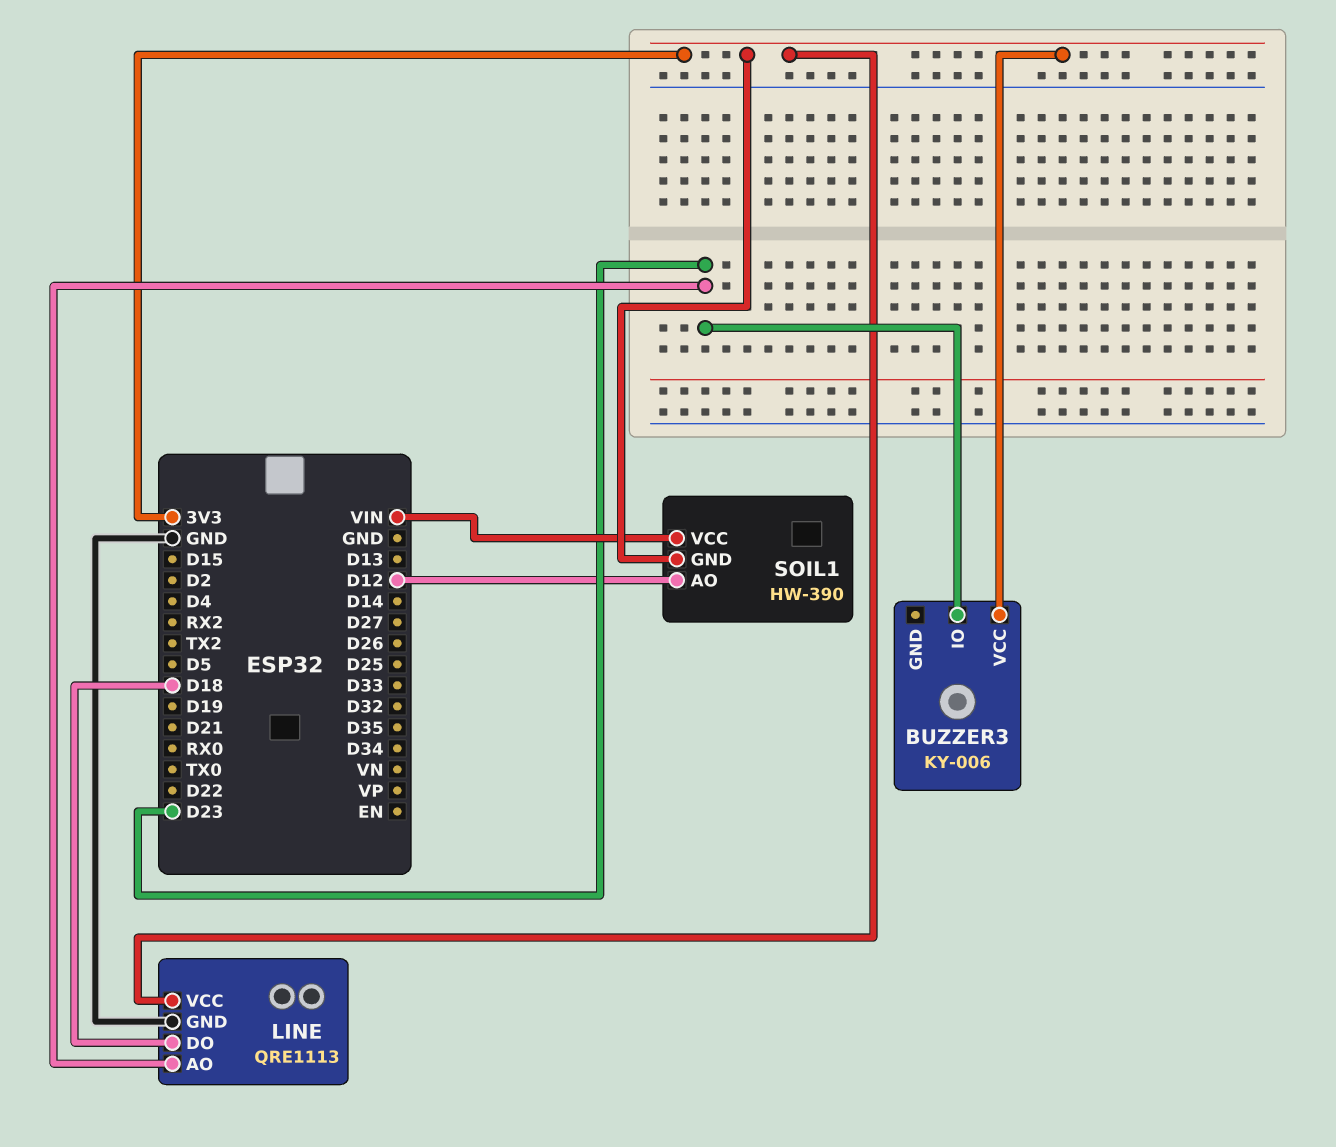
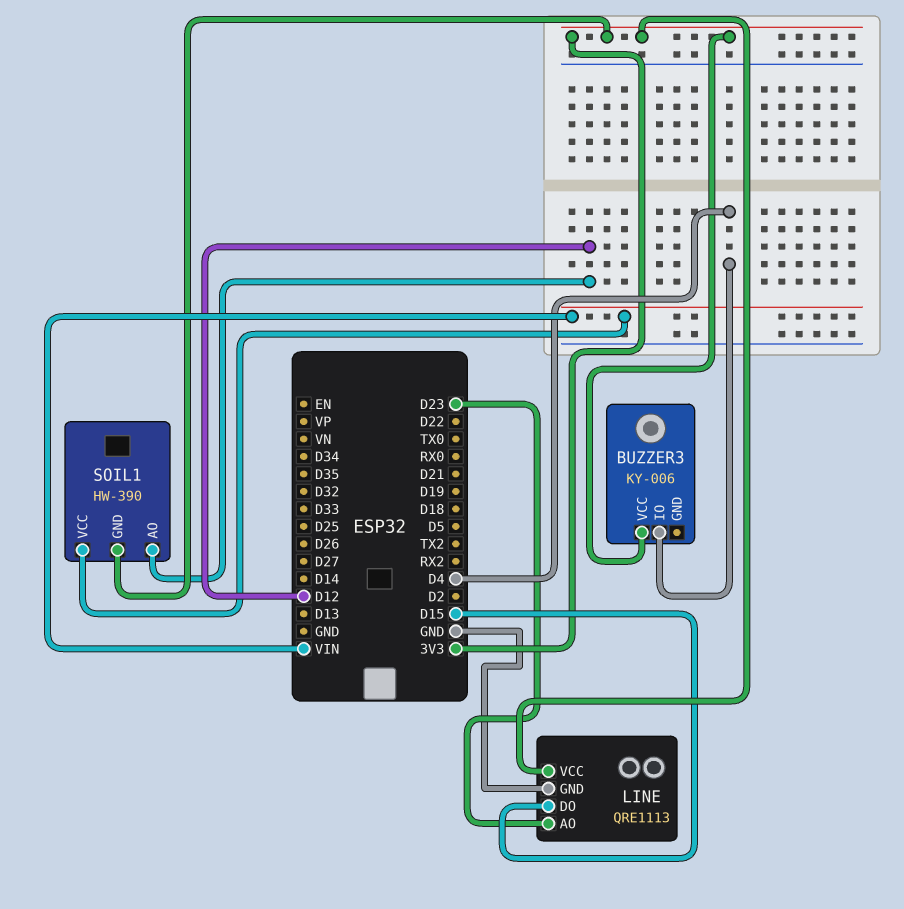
BUZZER3 pin IO: D23 -> D4
LINE pin DO: D18 -> D15

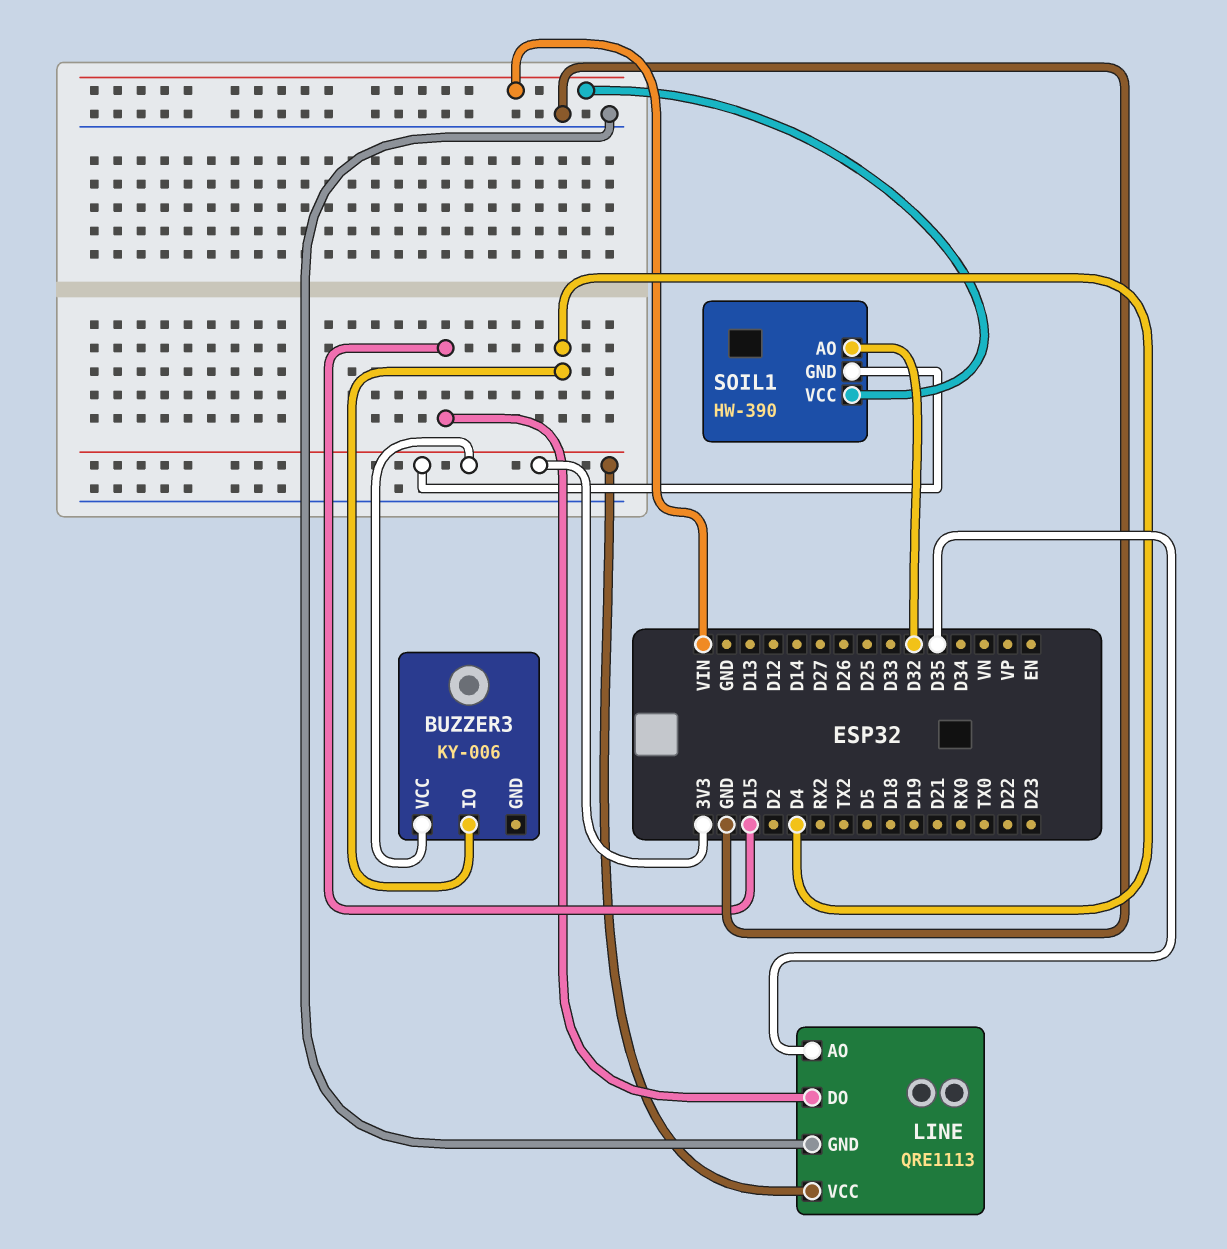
LINE pin AO: D23 -> D35
SOIL1 pin AO: D12 -> D32

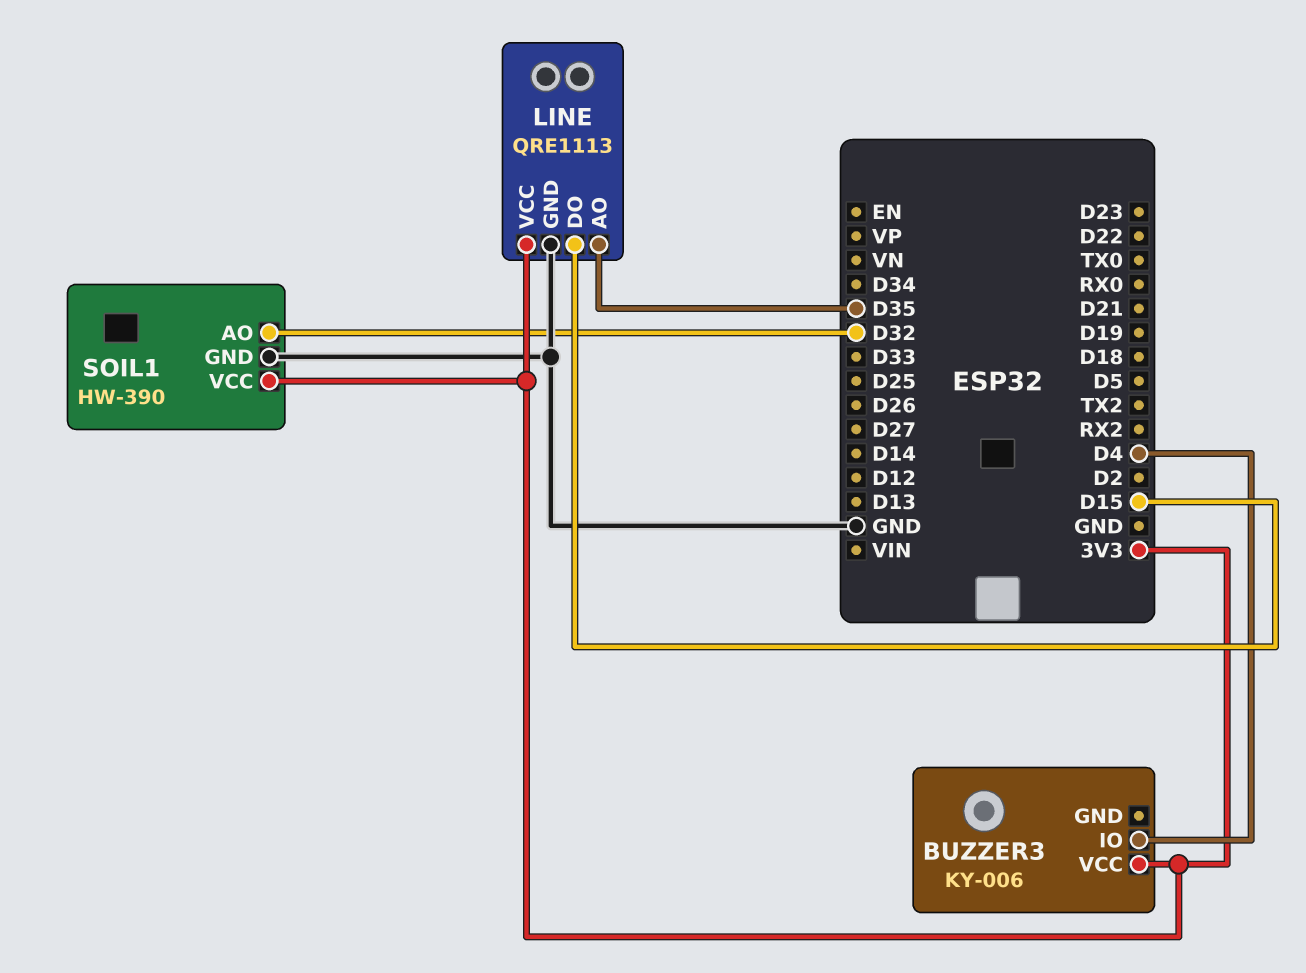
SOIL1 pin GND: 3V3 -> GND
SOIL1 pin VCC: VIN -> 3V3

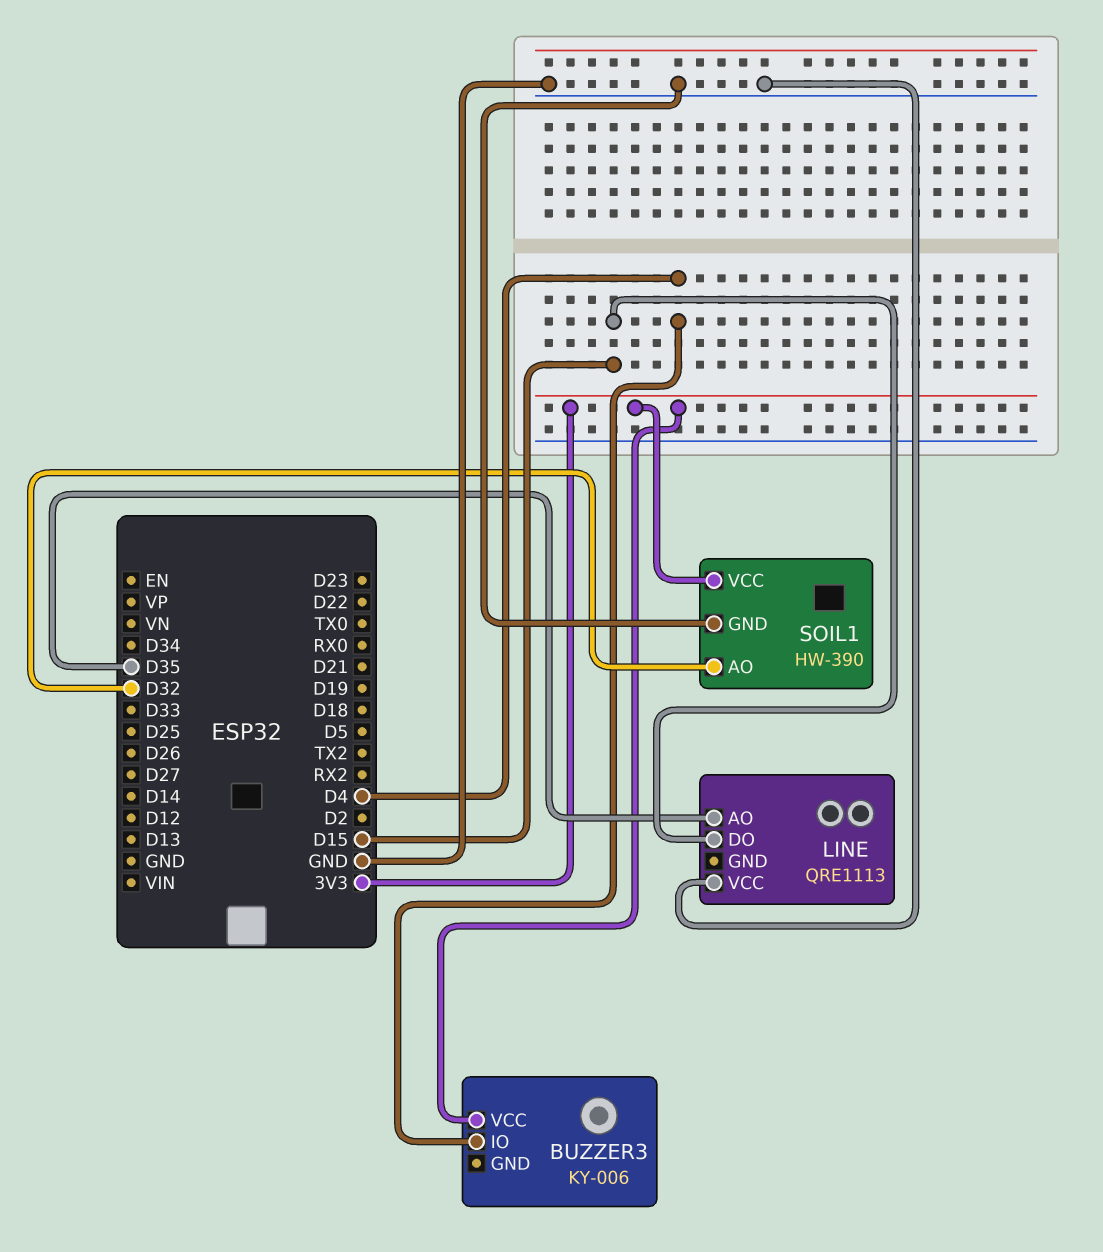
LINE pin GND: GND -> none
LINE pin VCC: 3V3 -> GND

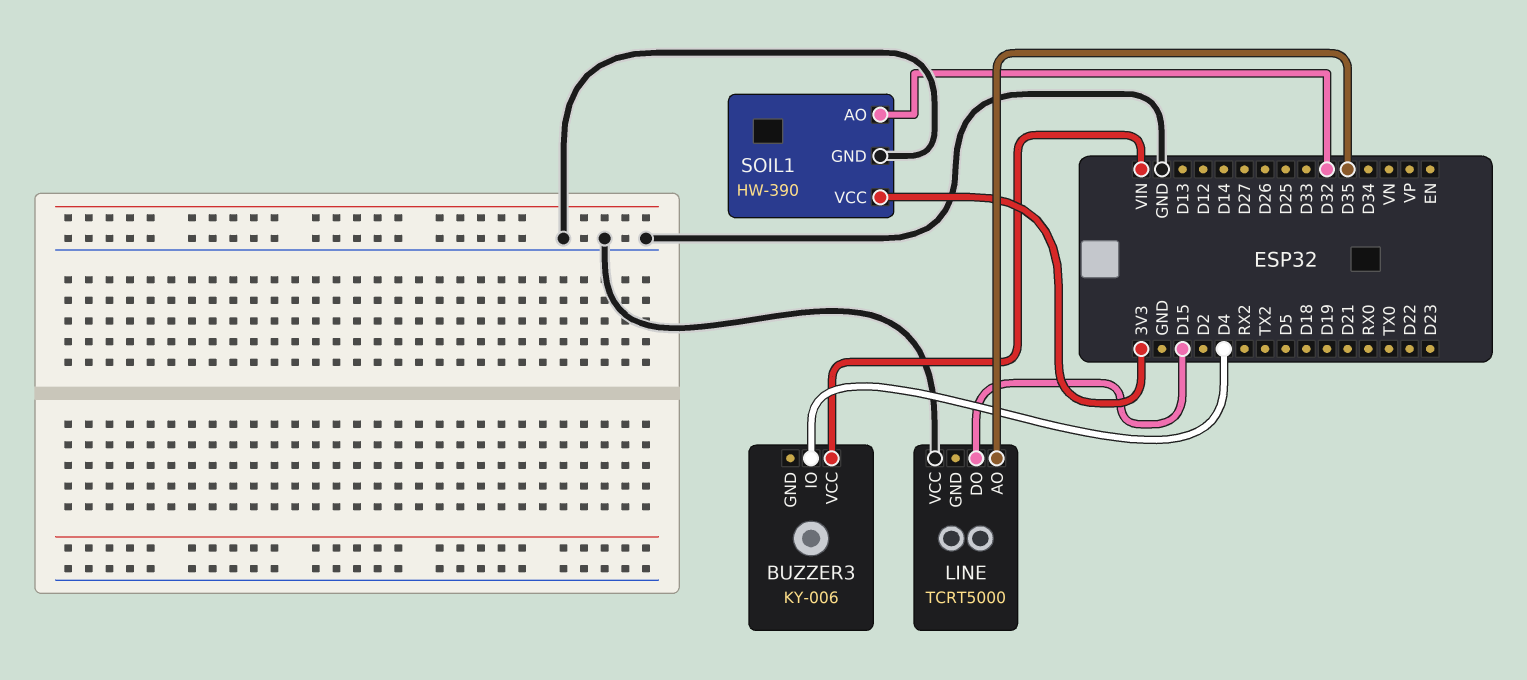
BUZZER3 pin VCC: 3V3 -> VIN
LINE: QRE1113 -> TCRT5000

